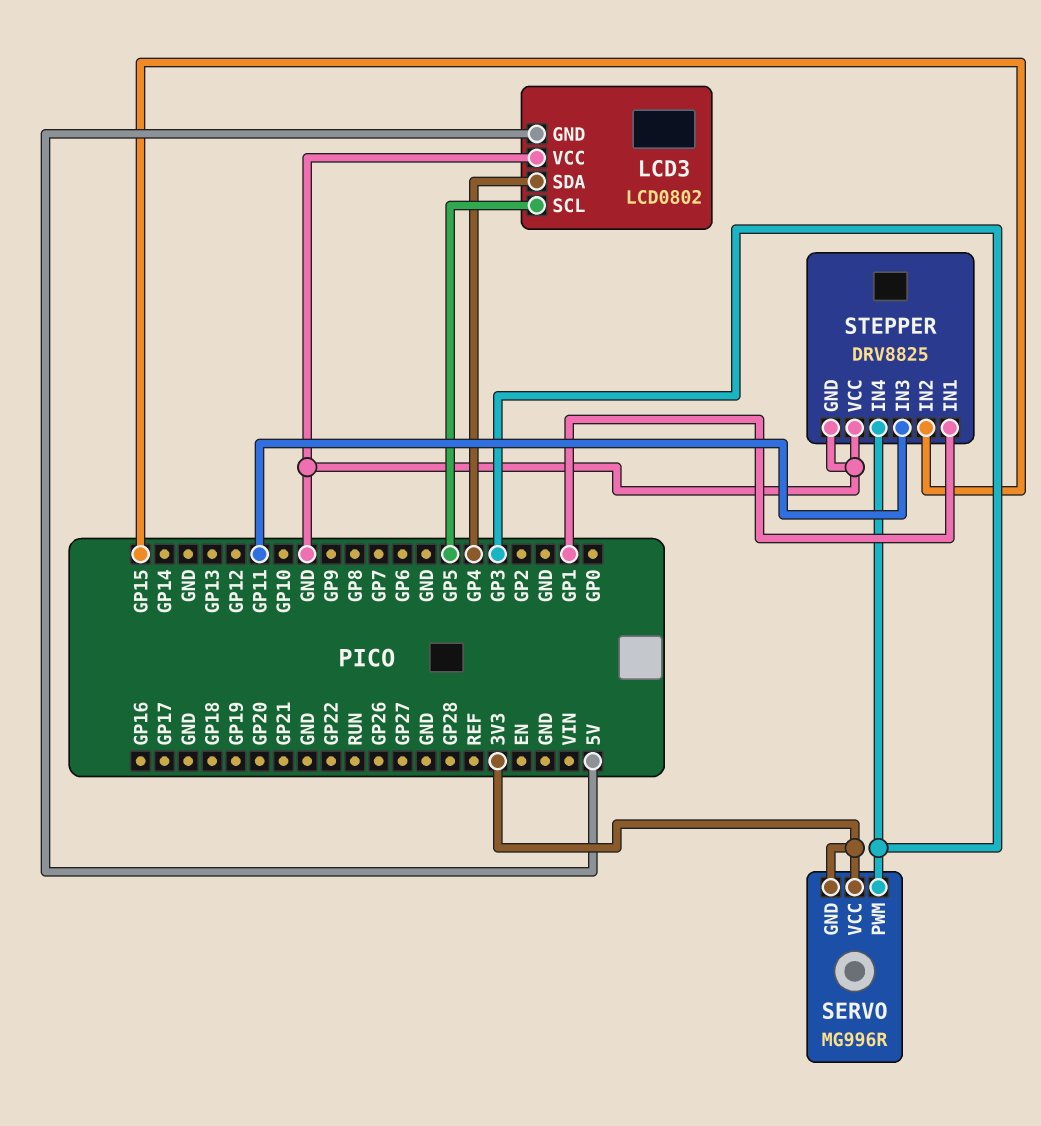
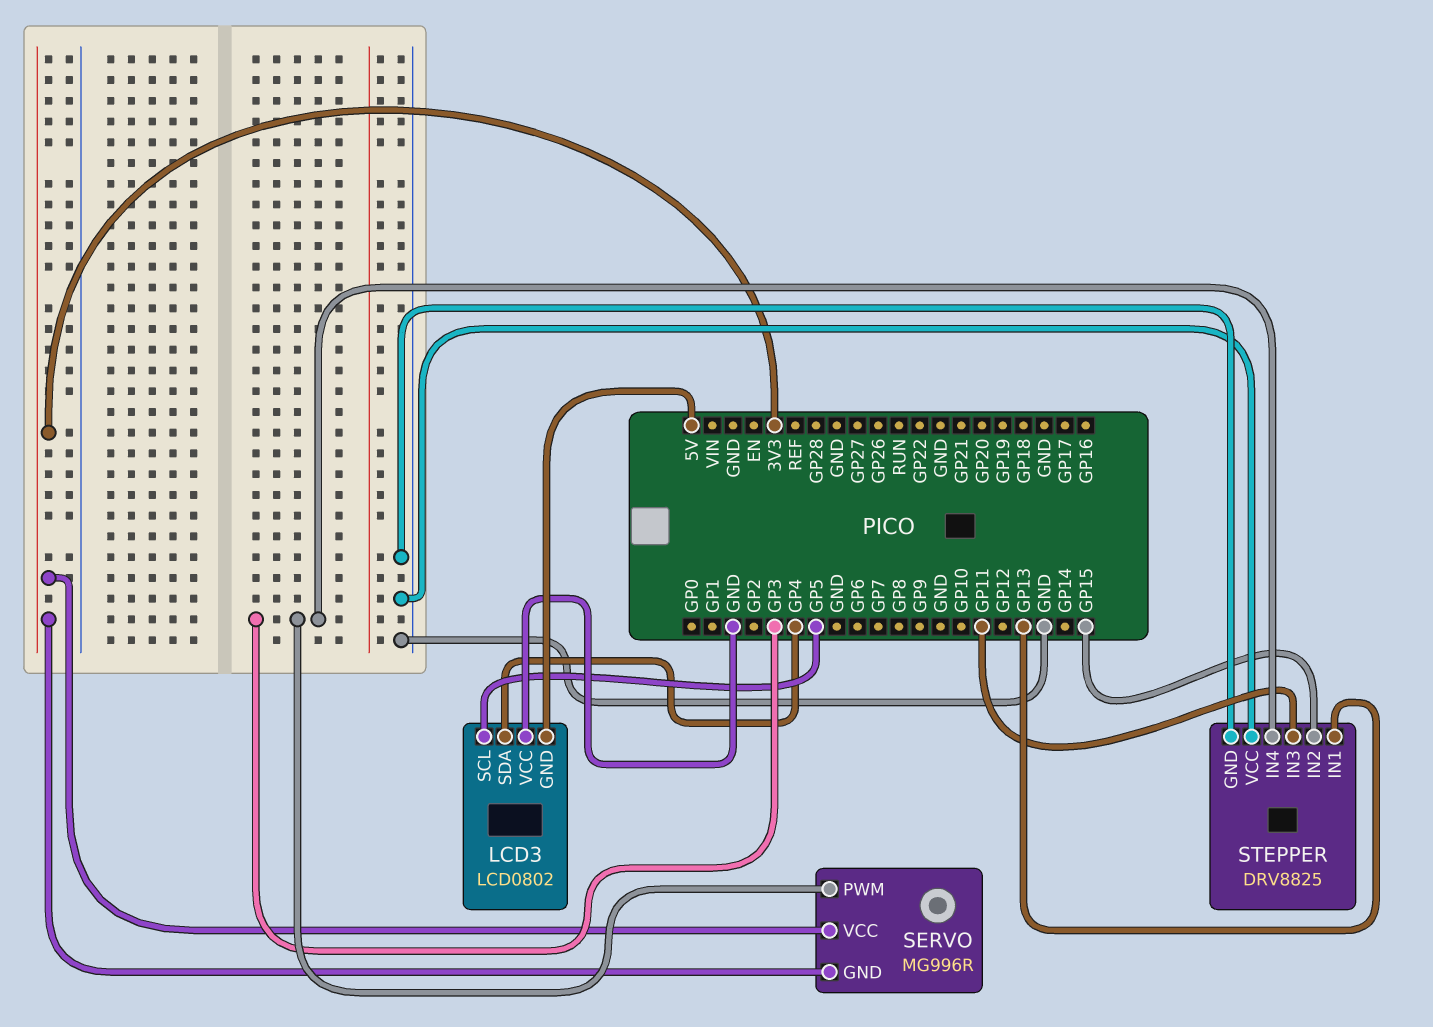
STEPPER pin IN1: GP1 -> GP13

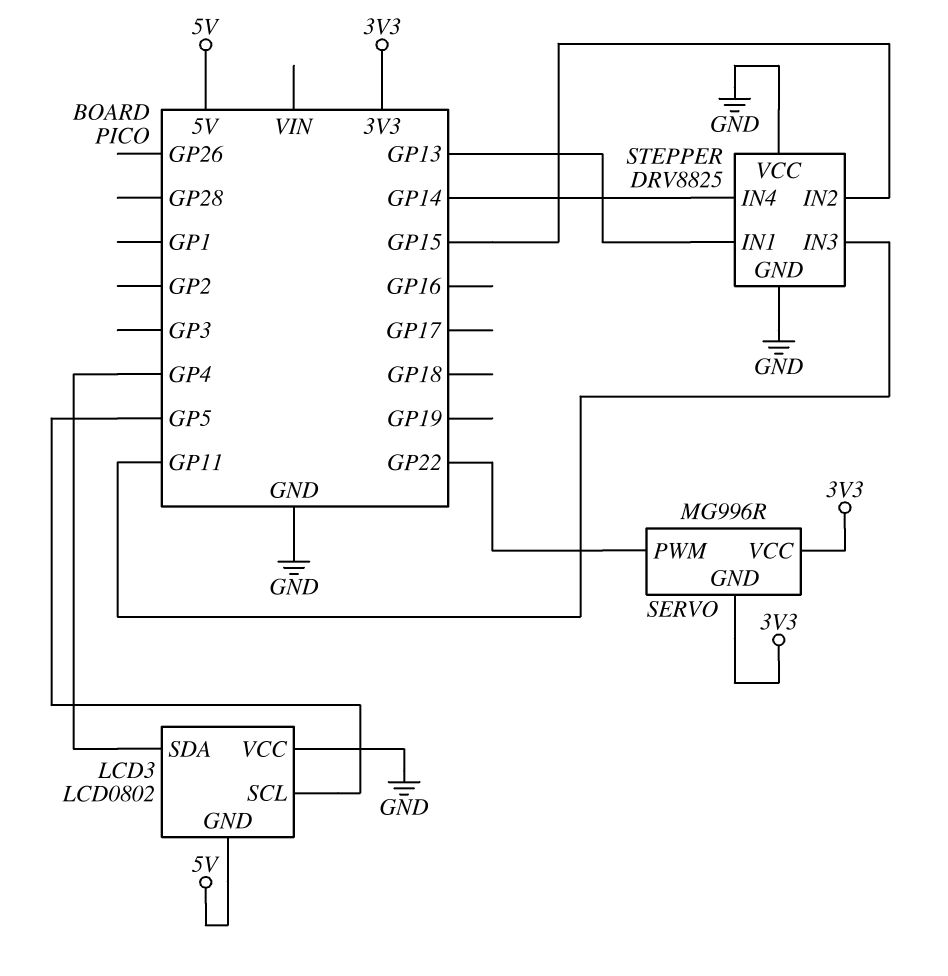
SERVO pin PWM: GP3 -> GP22
STEPPER pin IN4: GP3 -> GP14

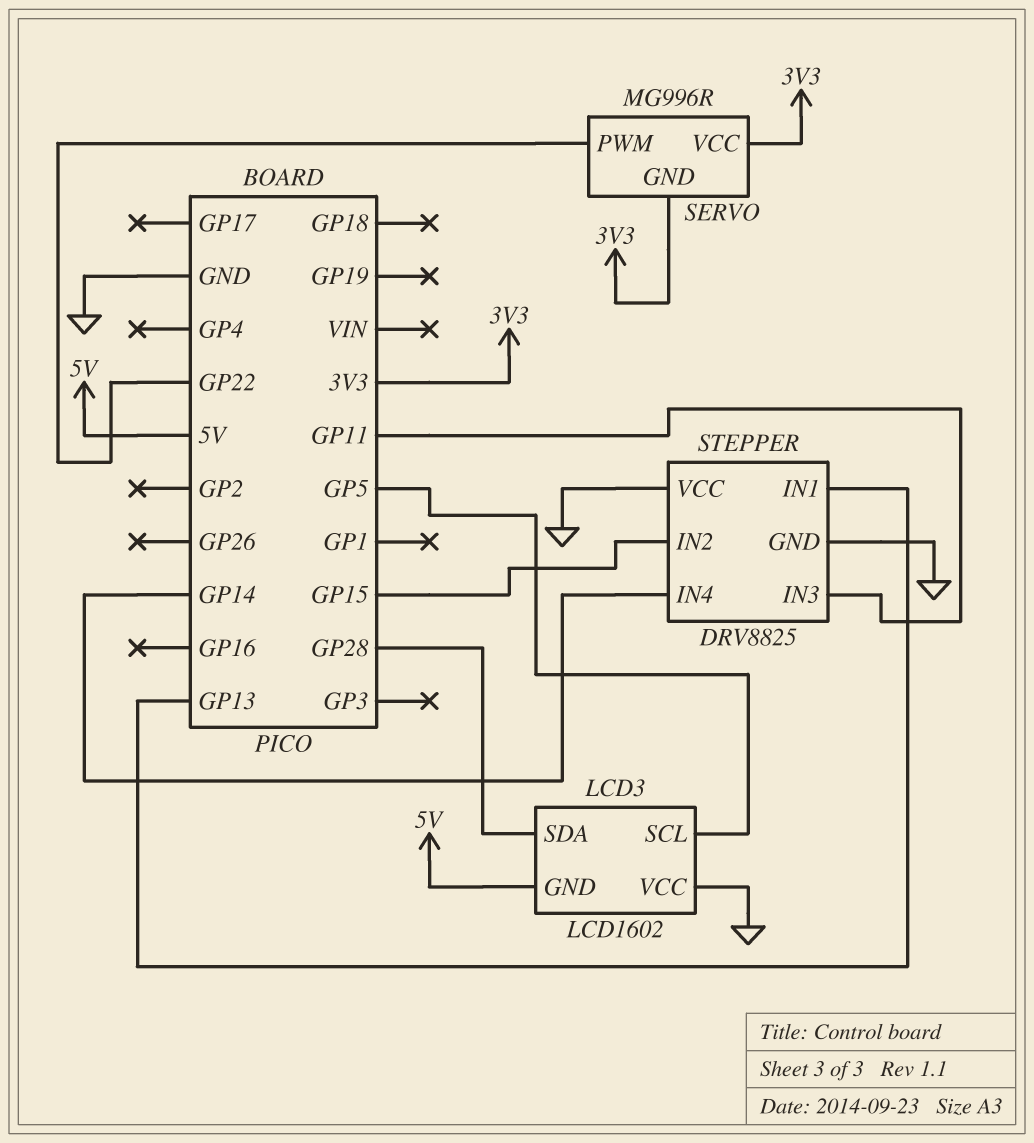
LCD3: LCD0802 -> LCD1602
LCD3 pin SDA: GP4 -> GP28

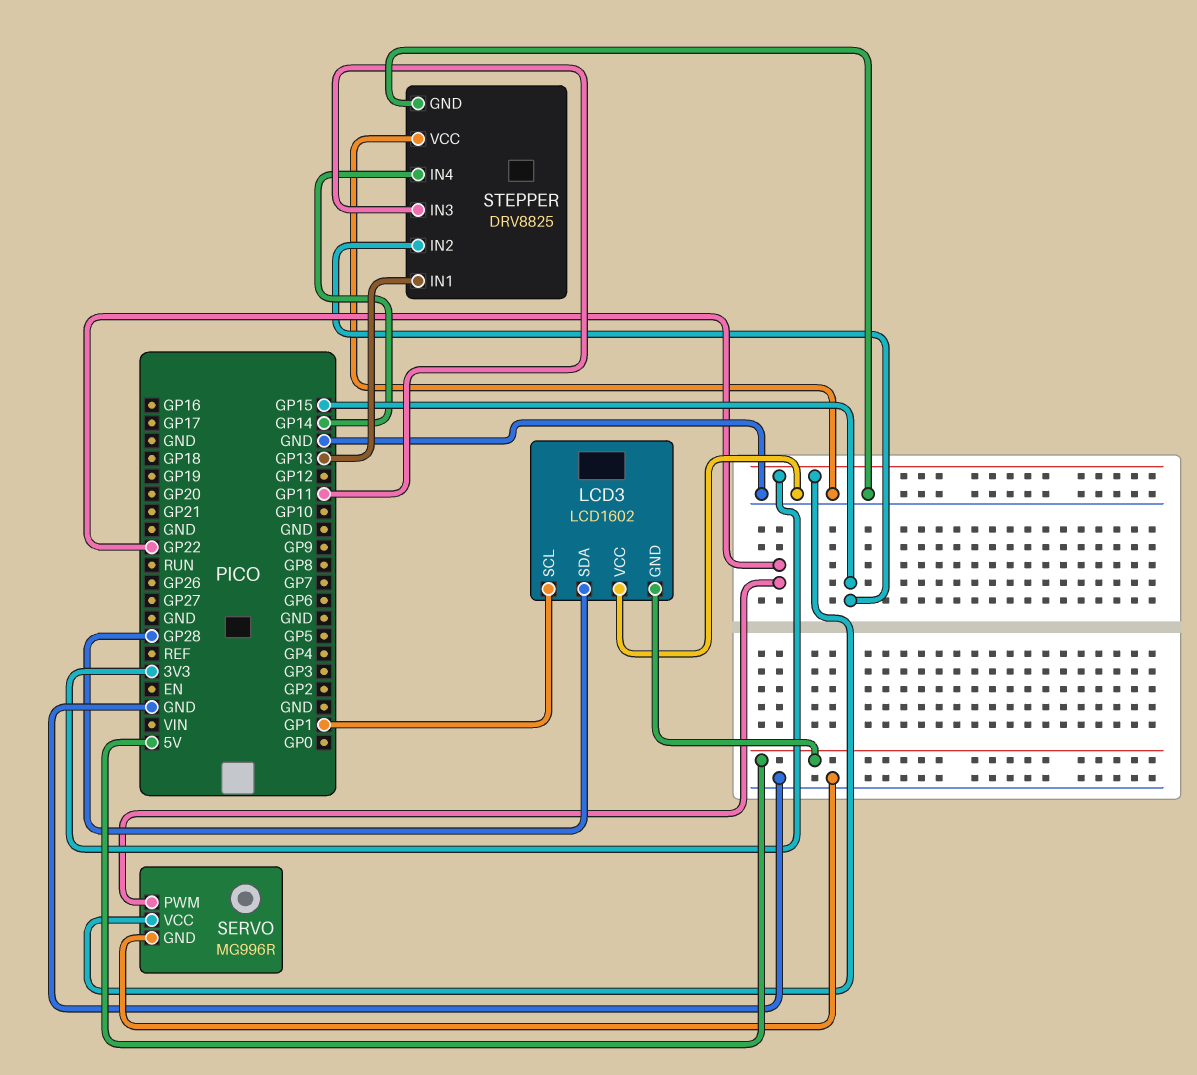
LCD3 pin SCL: GP5 -> GP1
SERVO pin GND: 3V3 -> GND

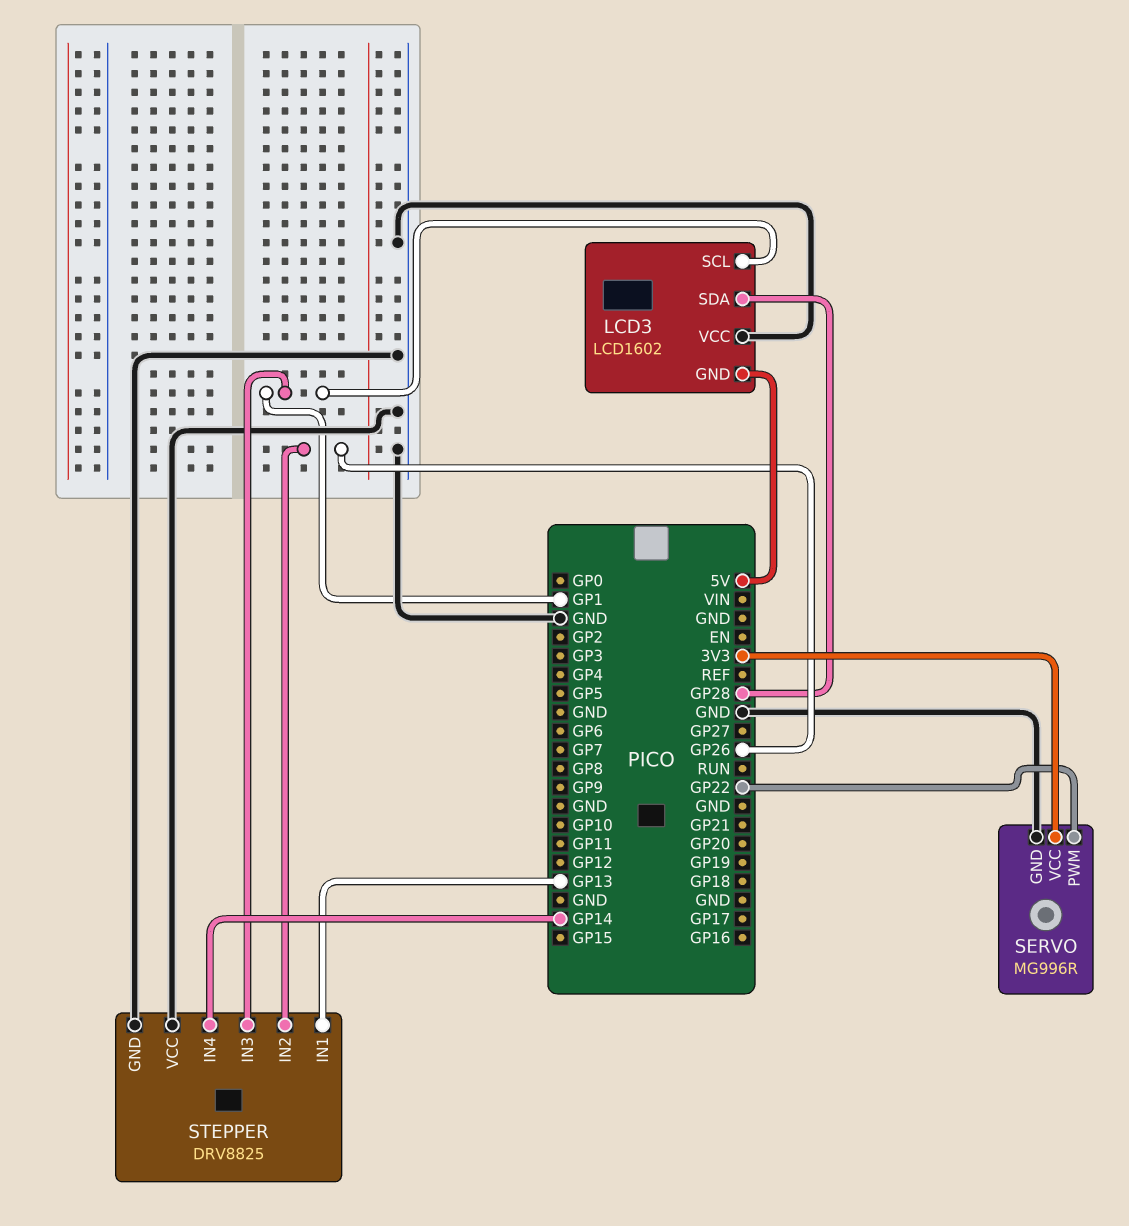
STEPPER pin IN2: GP15 -> GP26
STEPPER pin IN3: GP11 -> GP1

